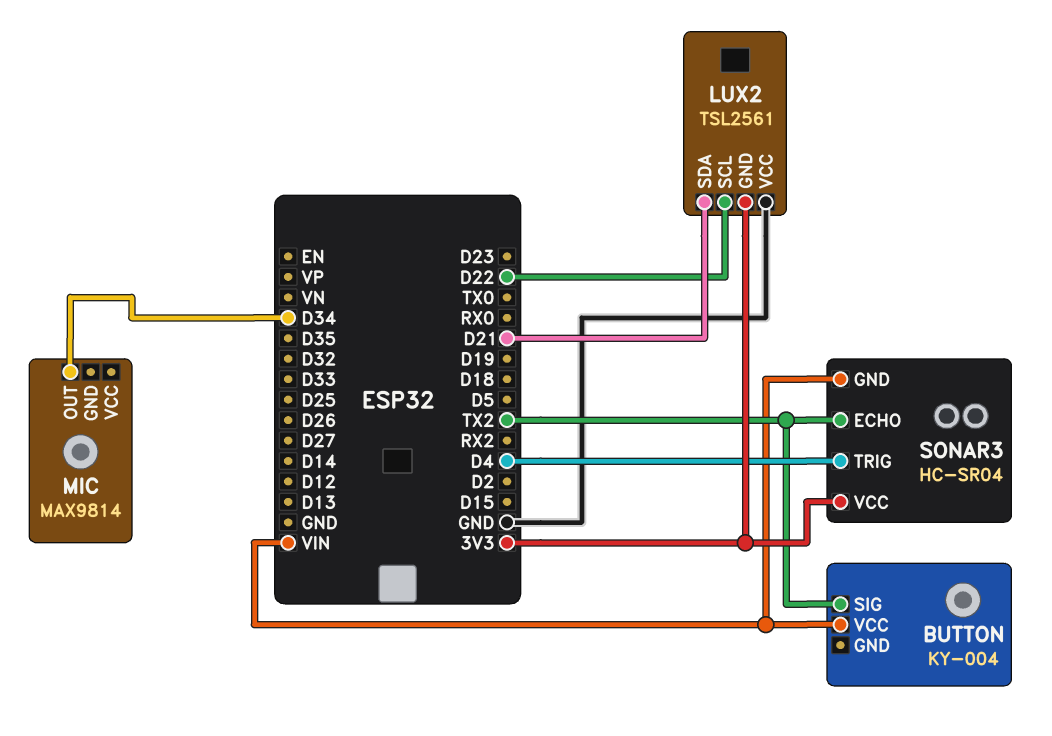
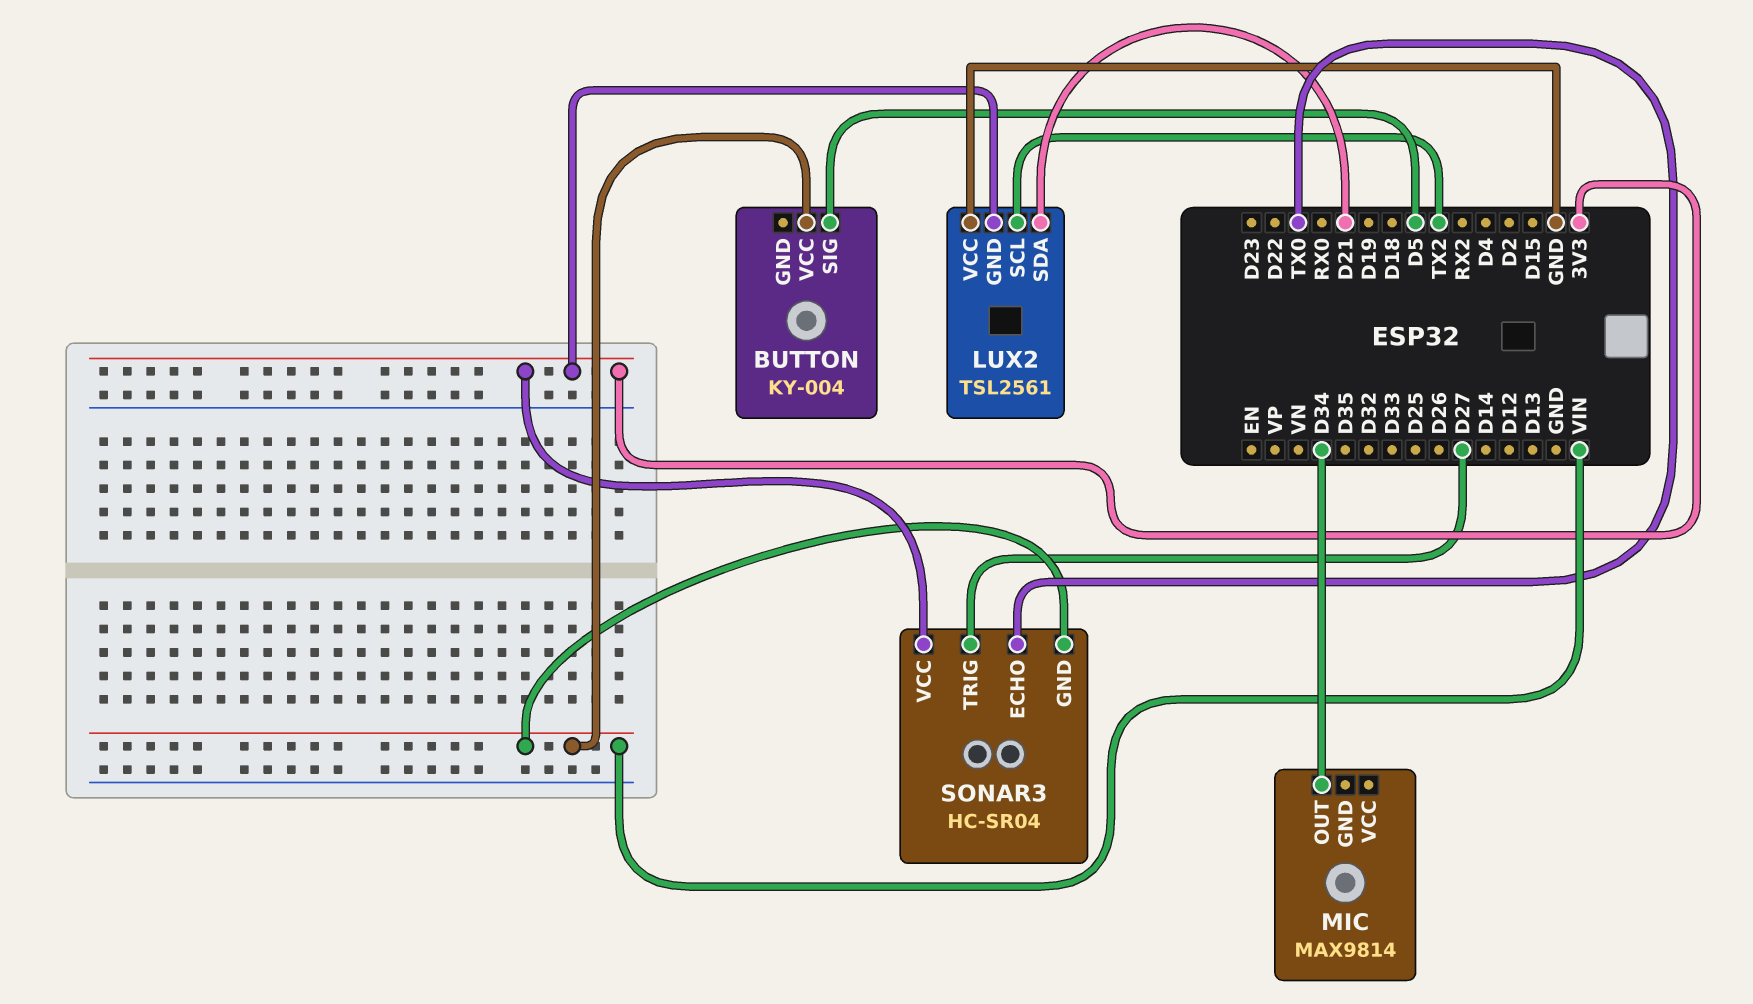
BUTTON pin SIG: TX2 -> D5
LUX2 pin SCL: D22 -> TX2
SONAR3 pin ECHO: TX2 -> TX0
SONAR3 pin TRIG: D4 -> D27

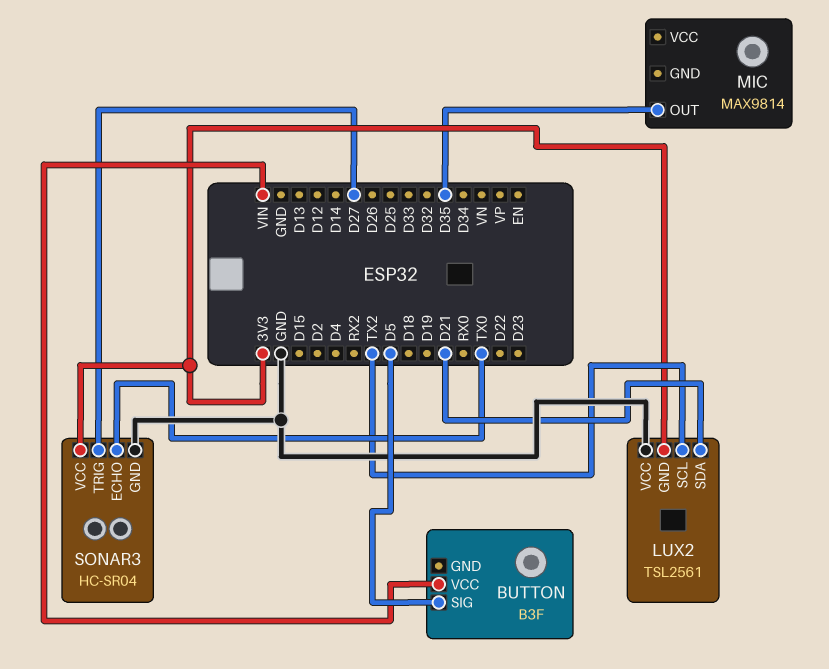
BUTTON: KY-004 -> B3F
MIC pin OUT: D34 -> D35
SONAR3 pin GND: VIN -> GND

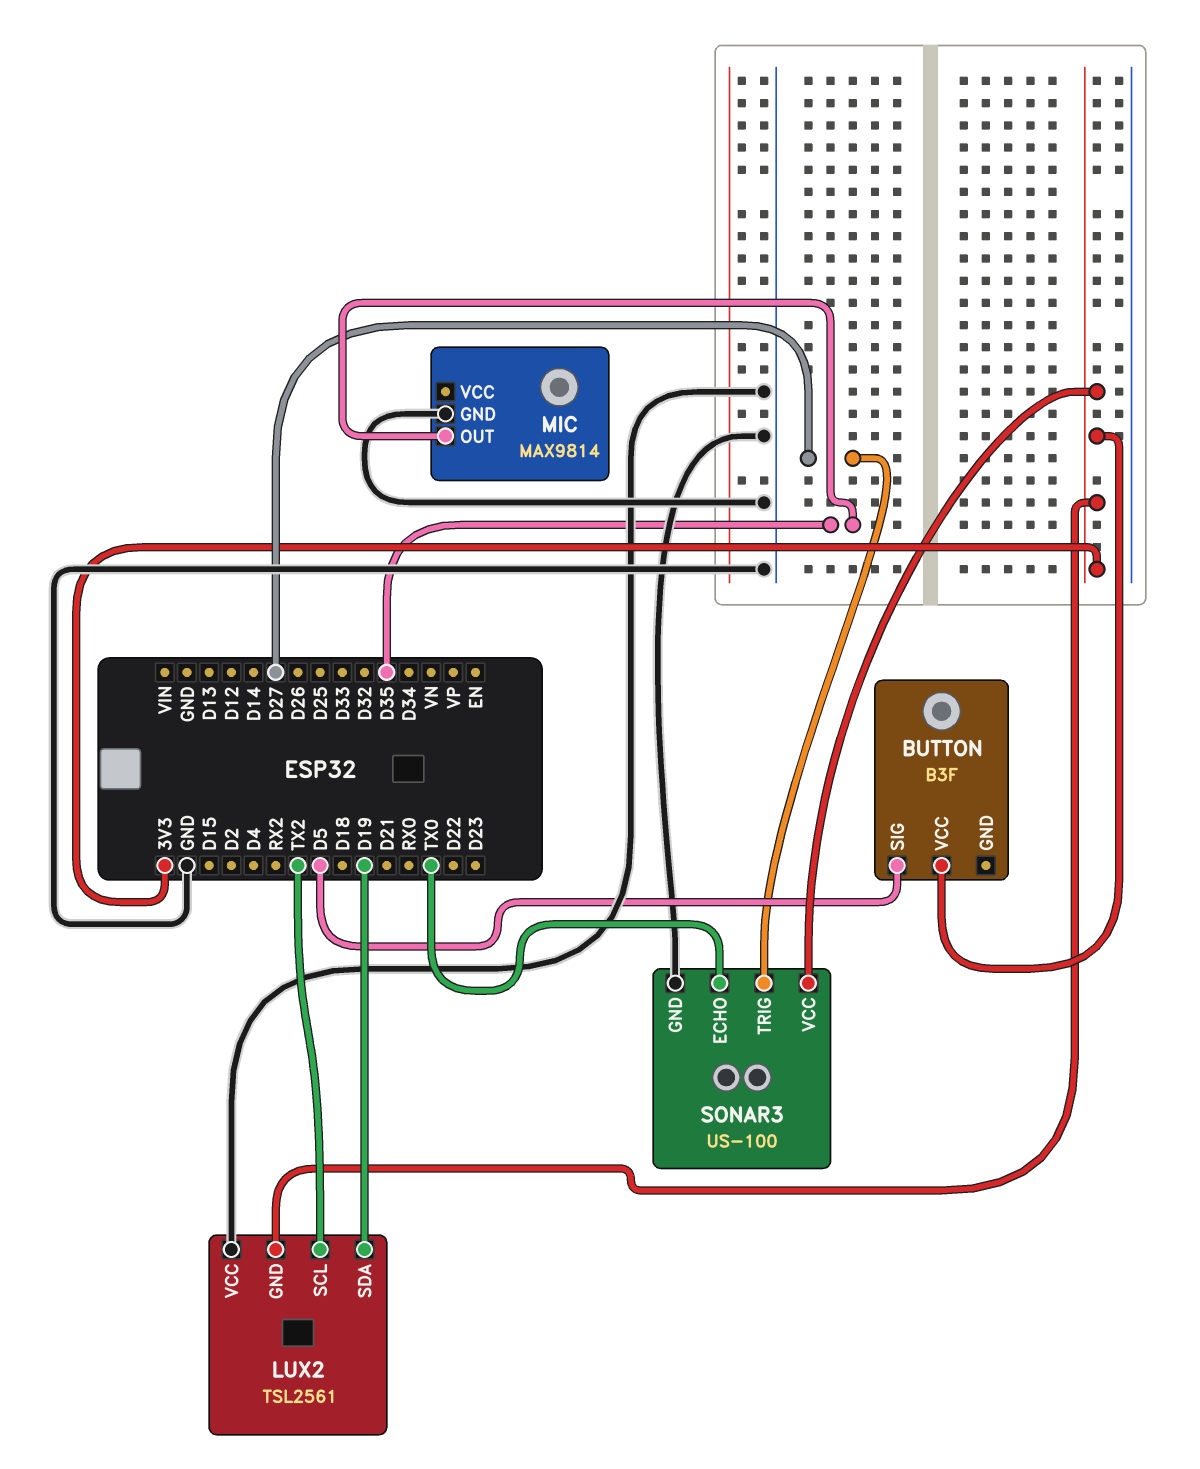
BUTTON pin VCC: VIN -> 3V3
LUX2 pin SDA: D21 -> D19
MIC pin GND: none -> GND
SONAR3: HC-SR04 -> US-100

